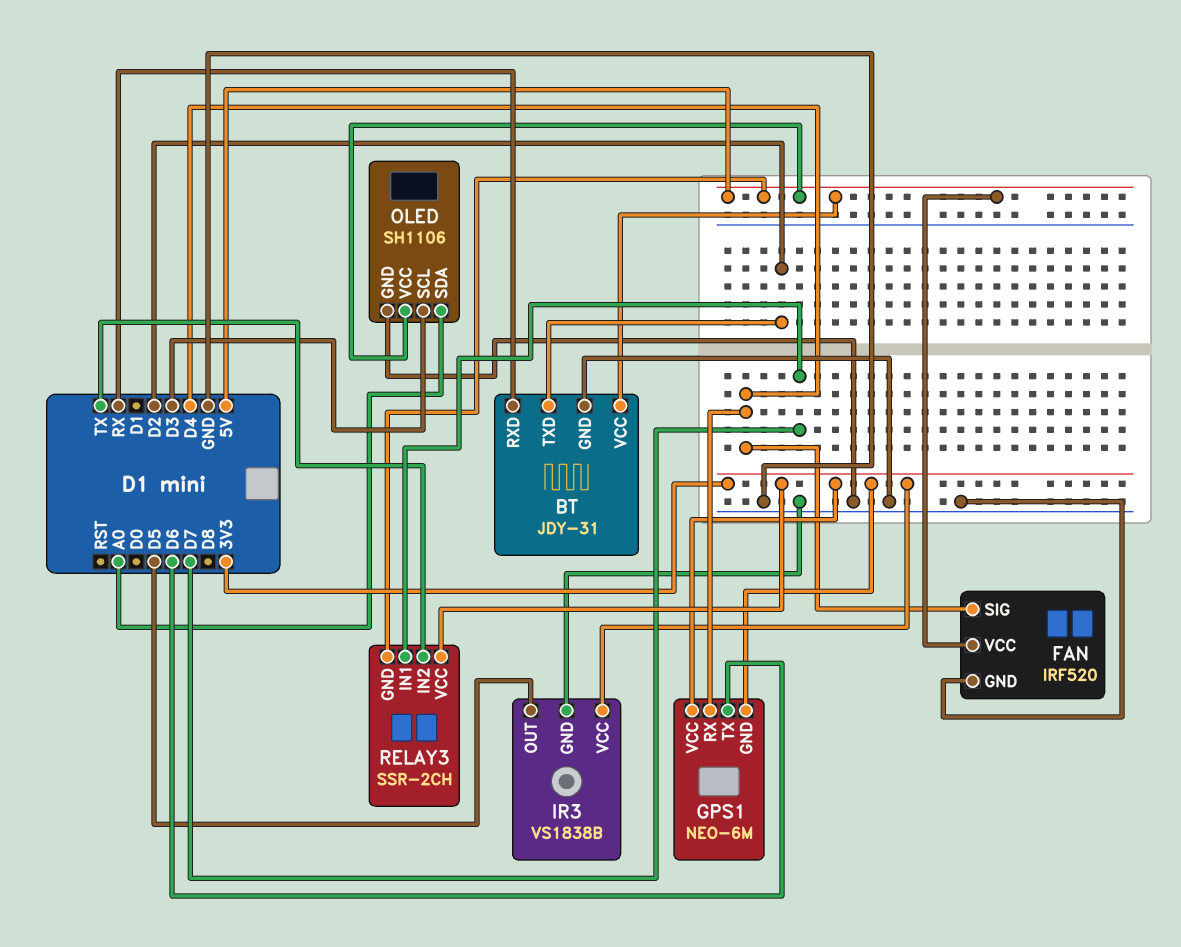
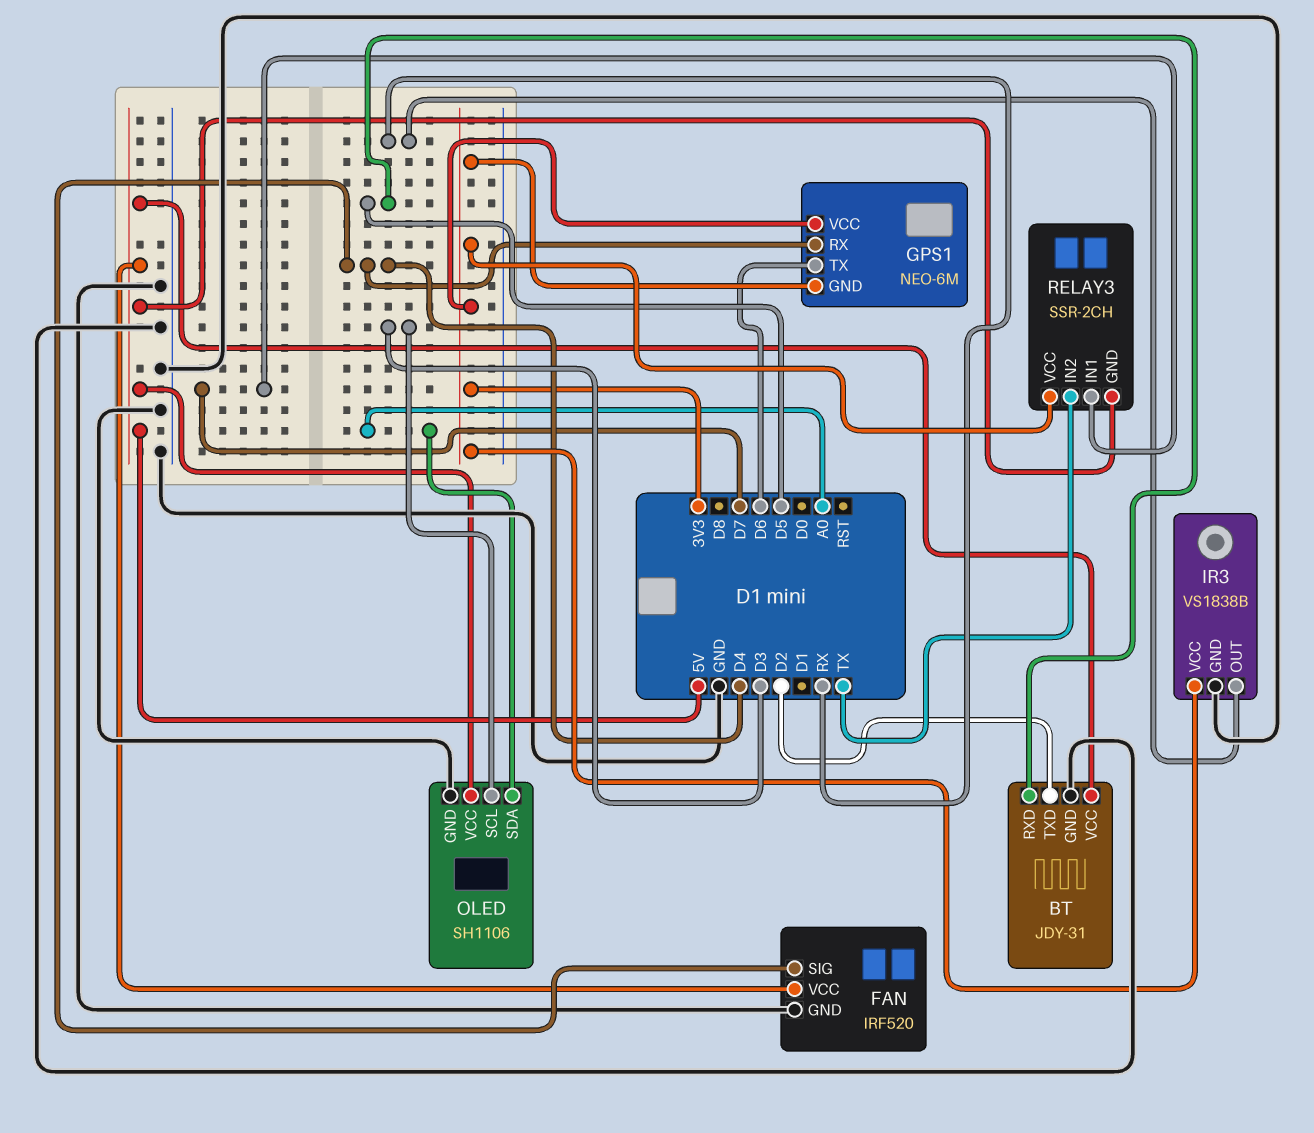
BT pin RXD: RX -> D5
IR3 pin OUT: D5 -> RX

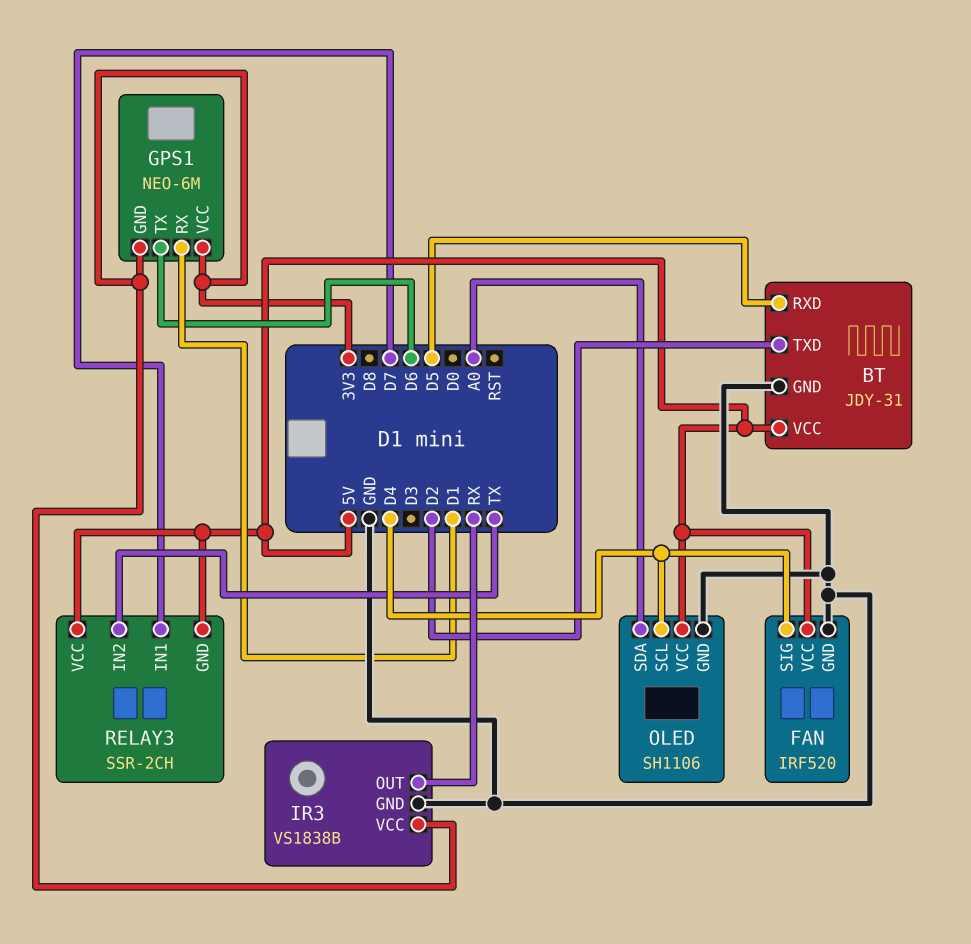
GPS1 pin RX: D4 -> D1
OLED pin SCL: D3 -> D4
RELAY3 pin VCC: 3V3 -> 5V

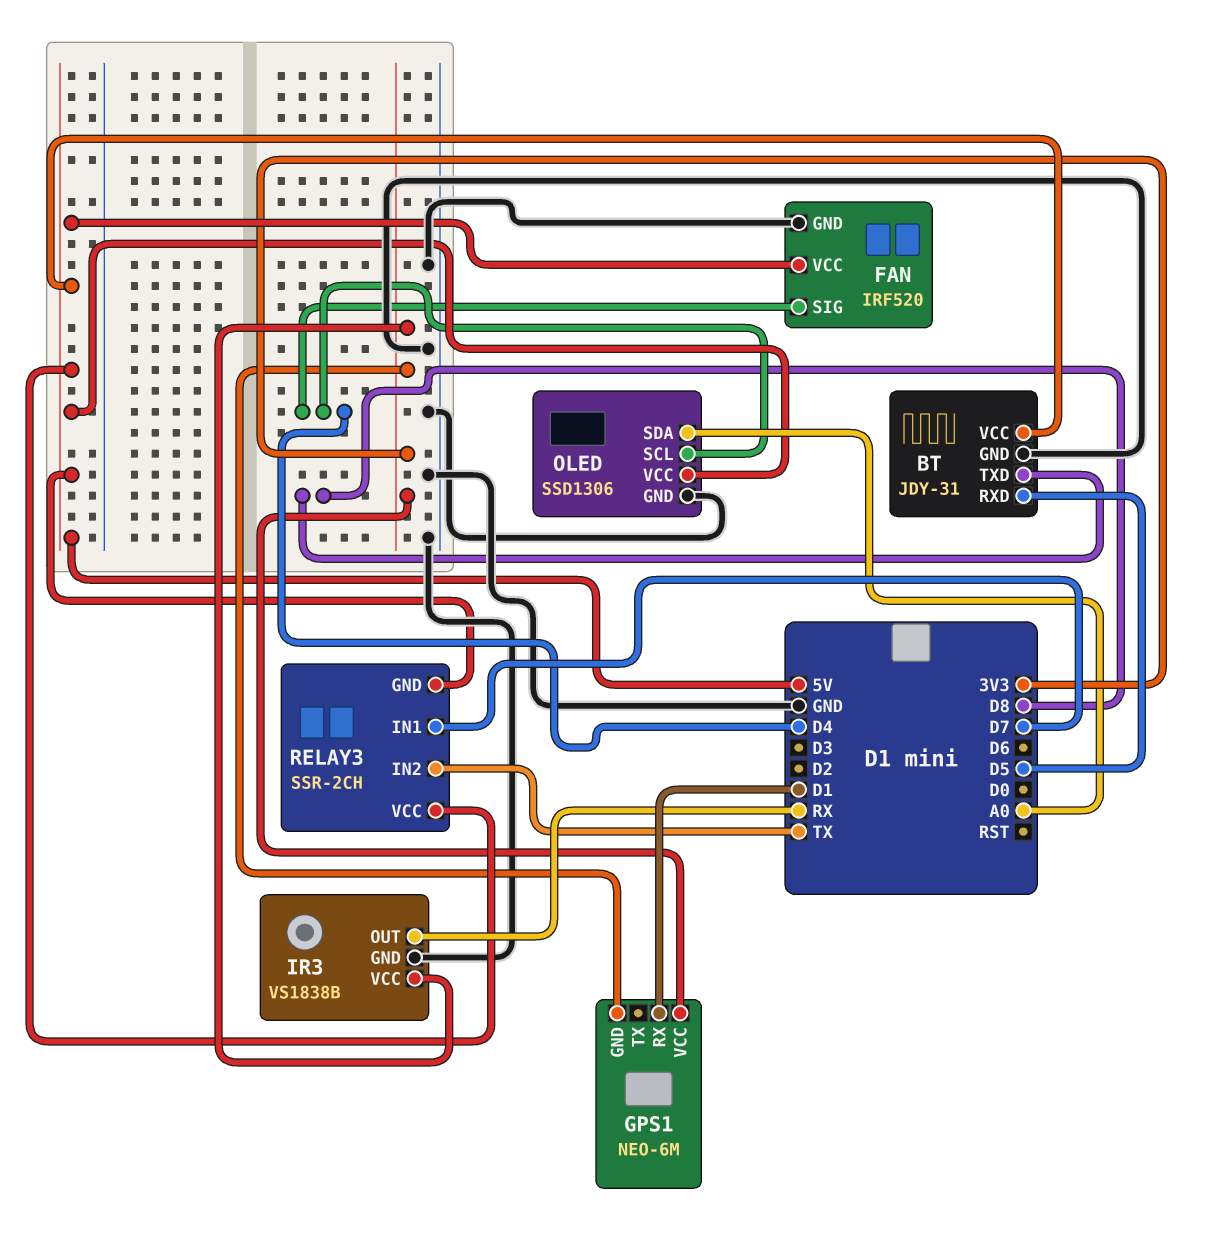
BT pin TXD: D2 -> D8
GPS1 pin TX: D6 -> none
OLED: SH1106 -> SSD1306

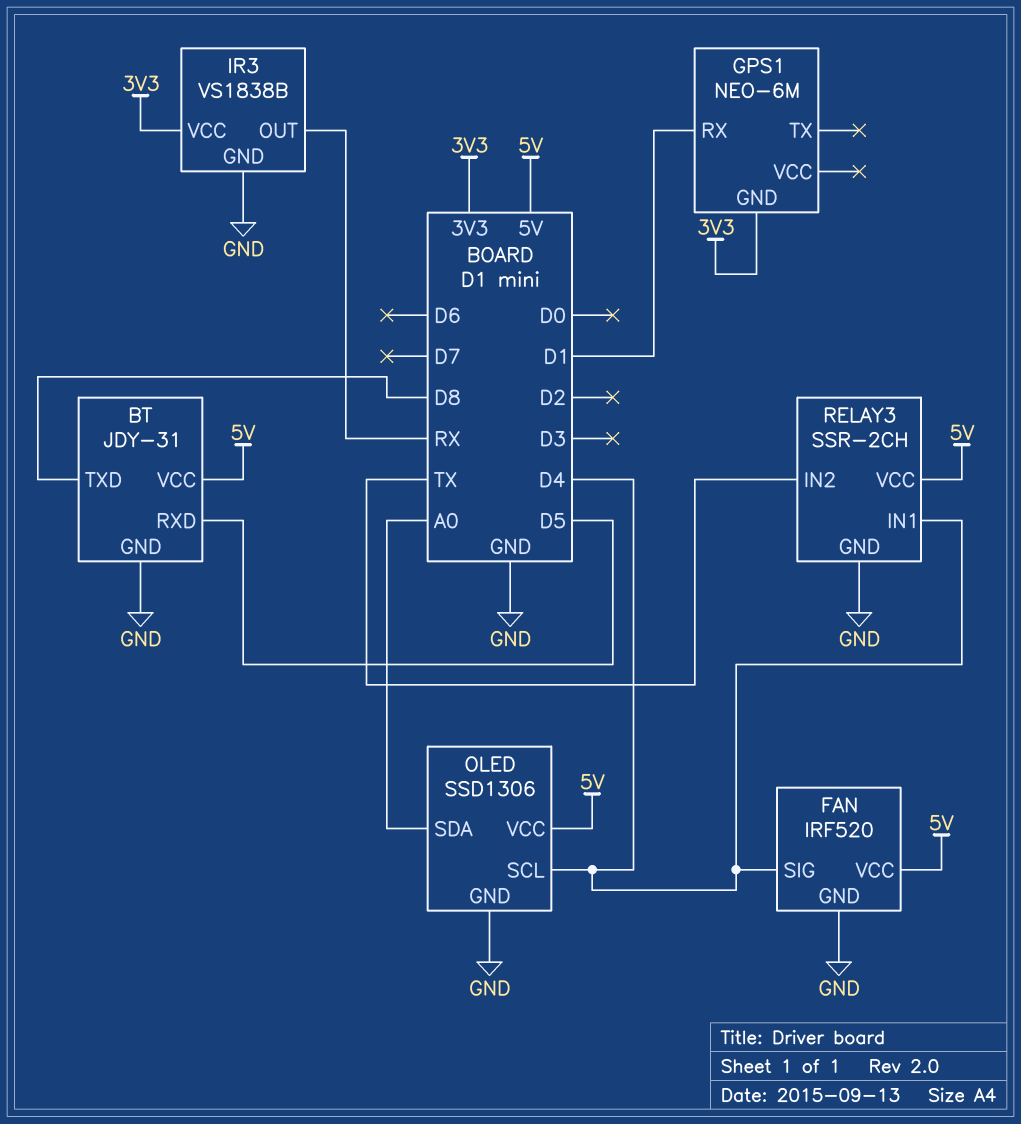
GPS1 pin VCC: 3V3 -> none
RELAY3 pin GND: 5V -> GND
RELAY3 pin IN1: D7 -> D4

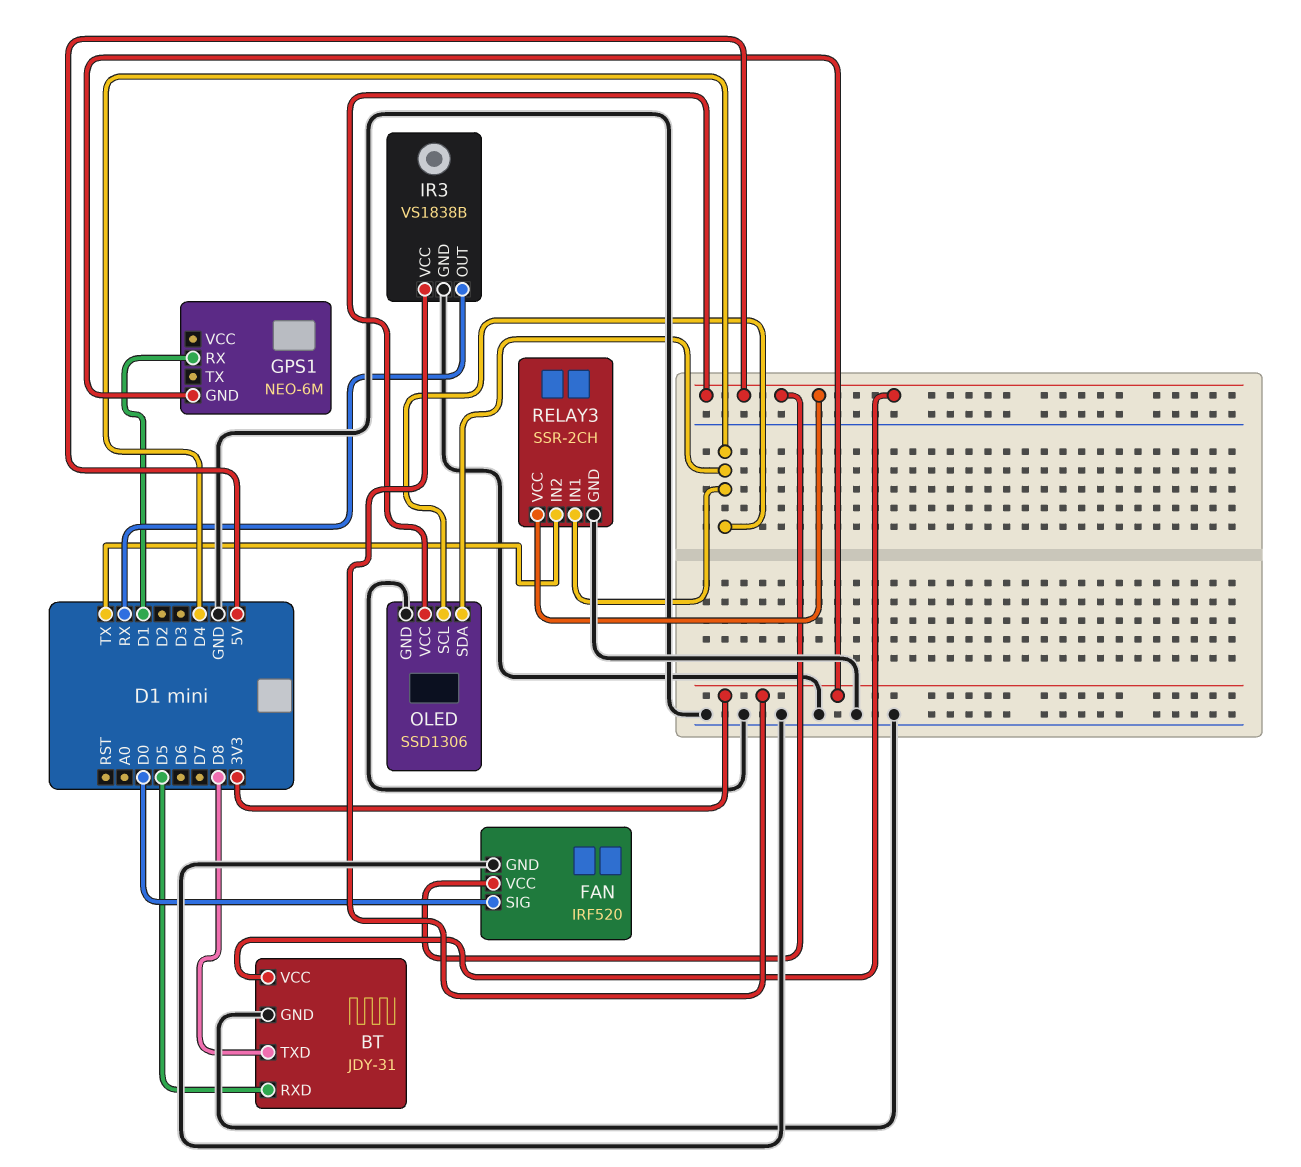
FAN pin SIG: D4 -> D0
OLED pin SDA: A0 -> D4

